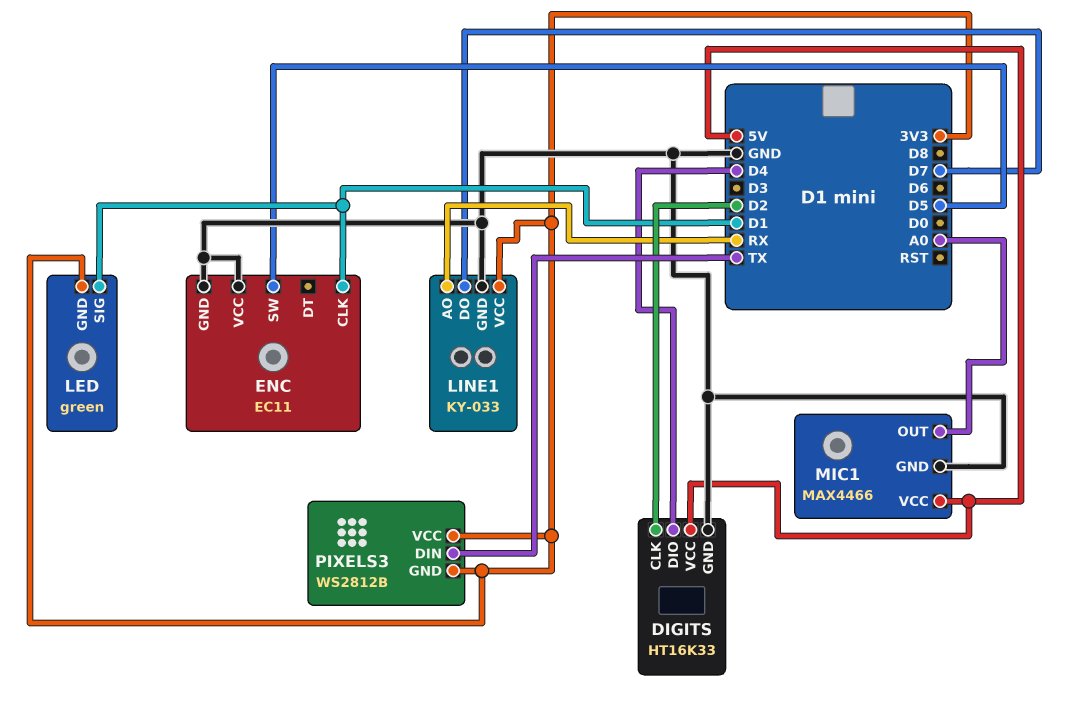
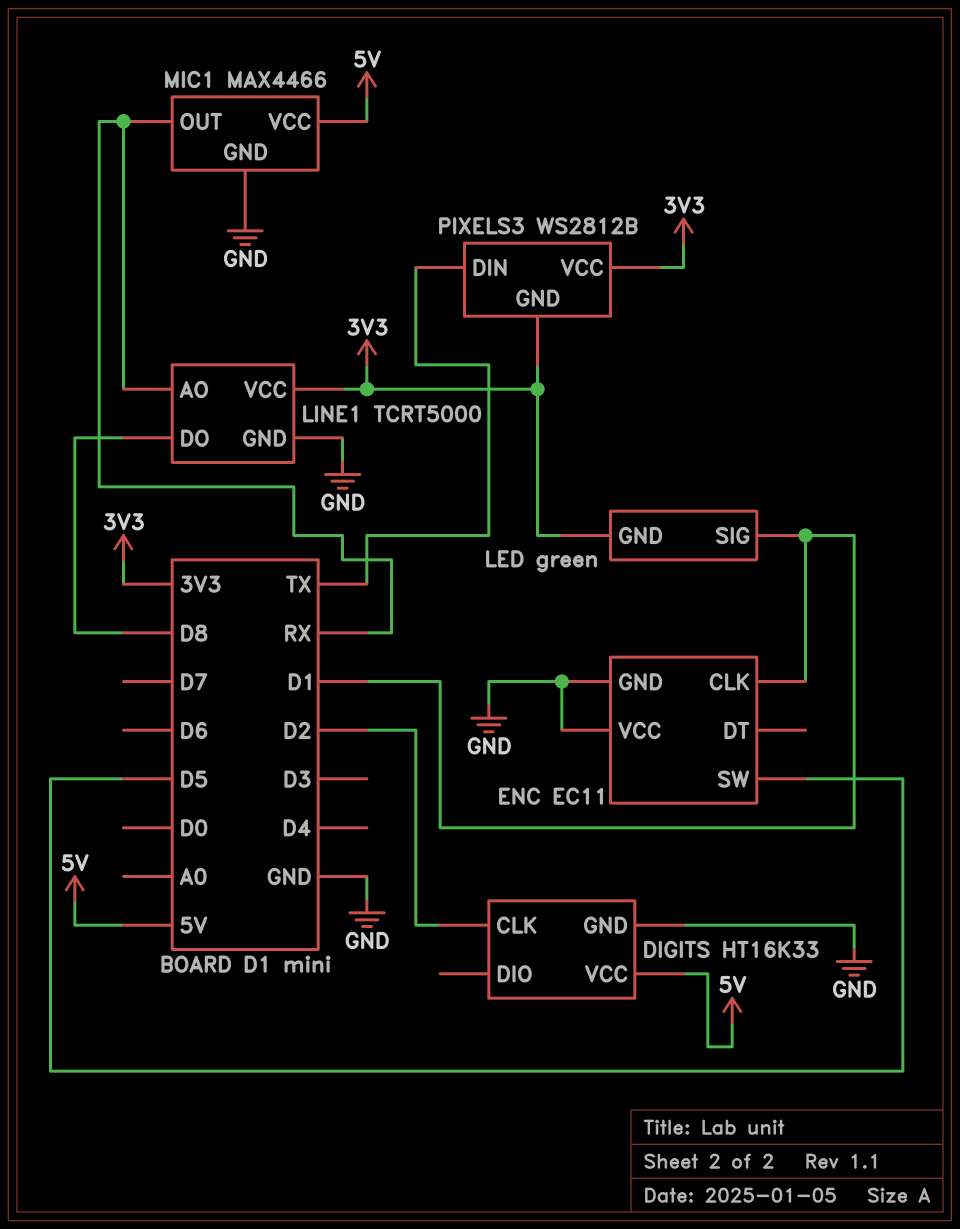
DIGITS pin DIO: D4 -> none
LINE1: KY-033 -> TCRT5000
LINE1 pin DO: D7 -> D8
MIC1 pin OUT: A0 -> RX

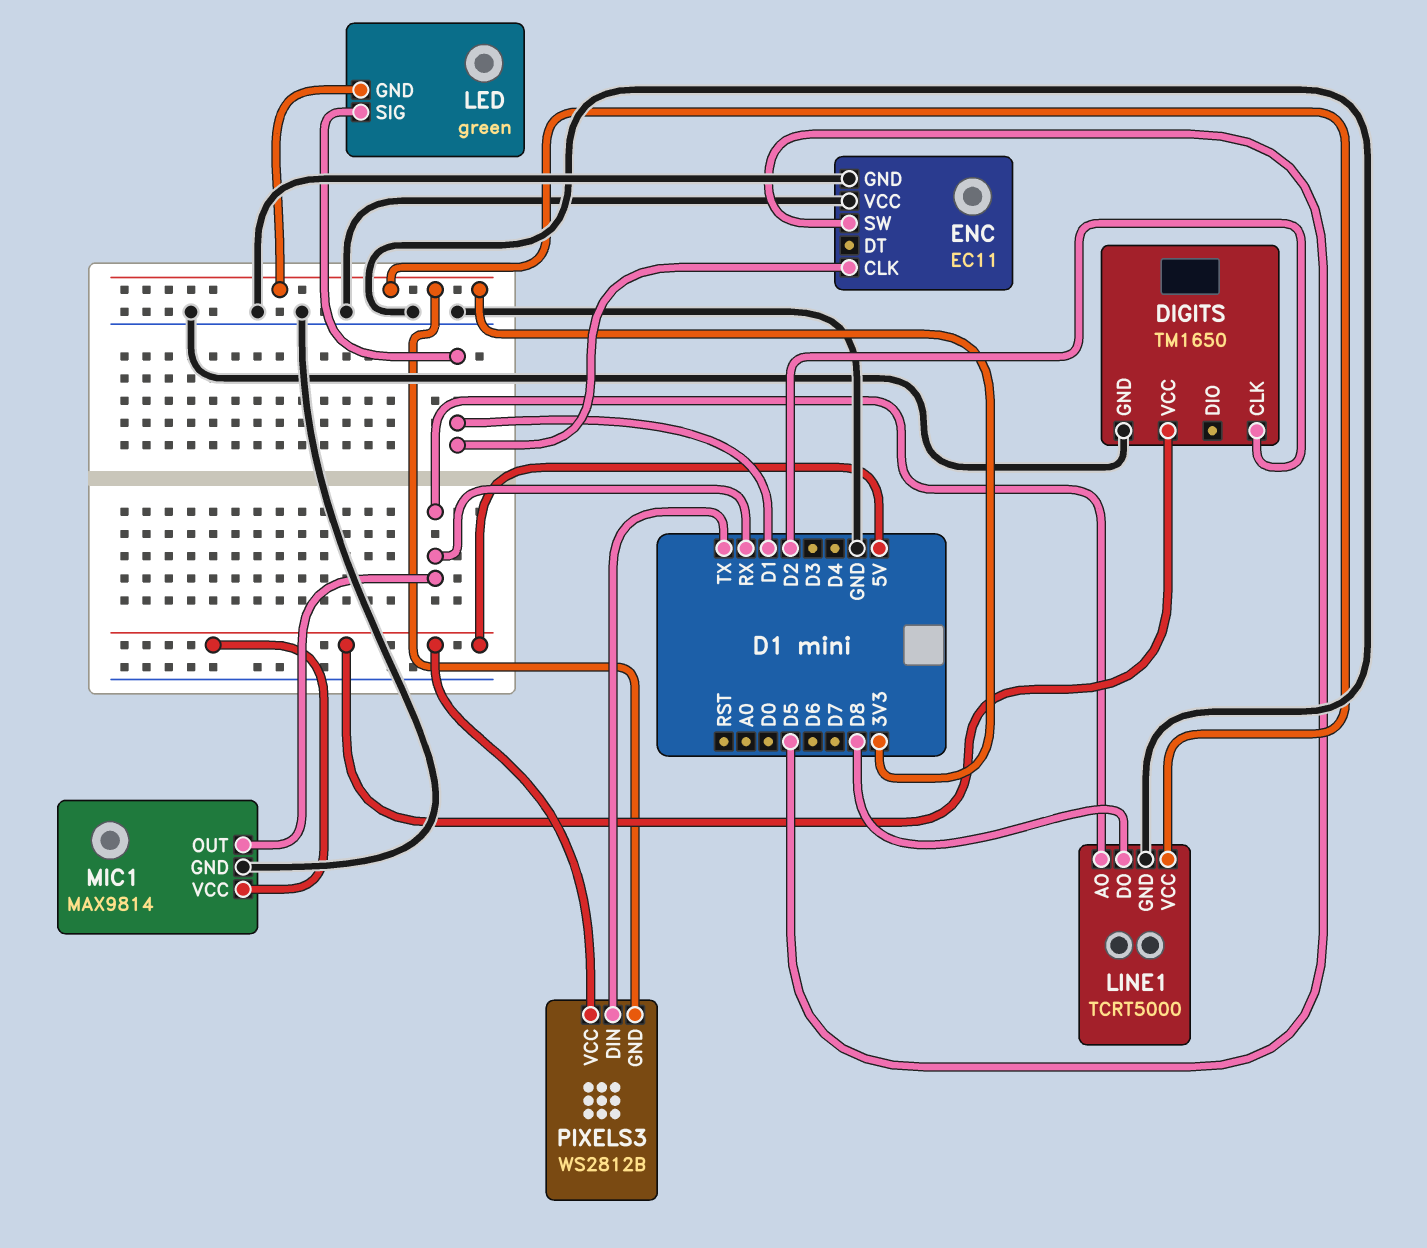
DIGITS: HT16K33 -> TM1650
MIC1: MAX4466 -> MAX9814
PIXELS3 pin VCC: 3V3 -> 5V

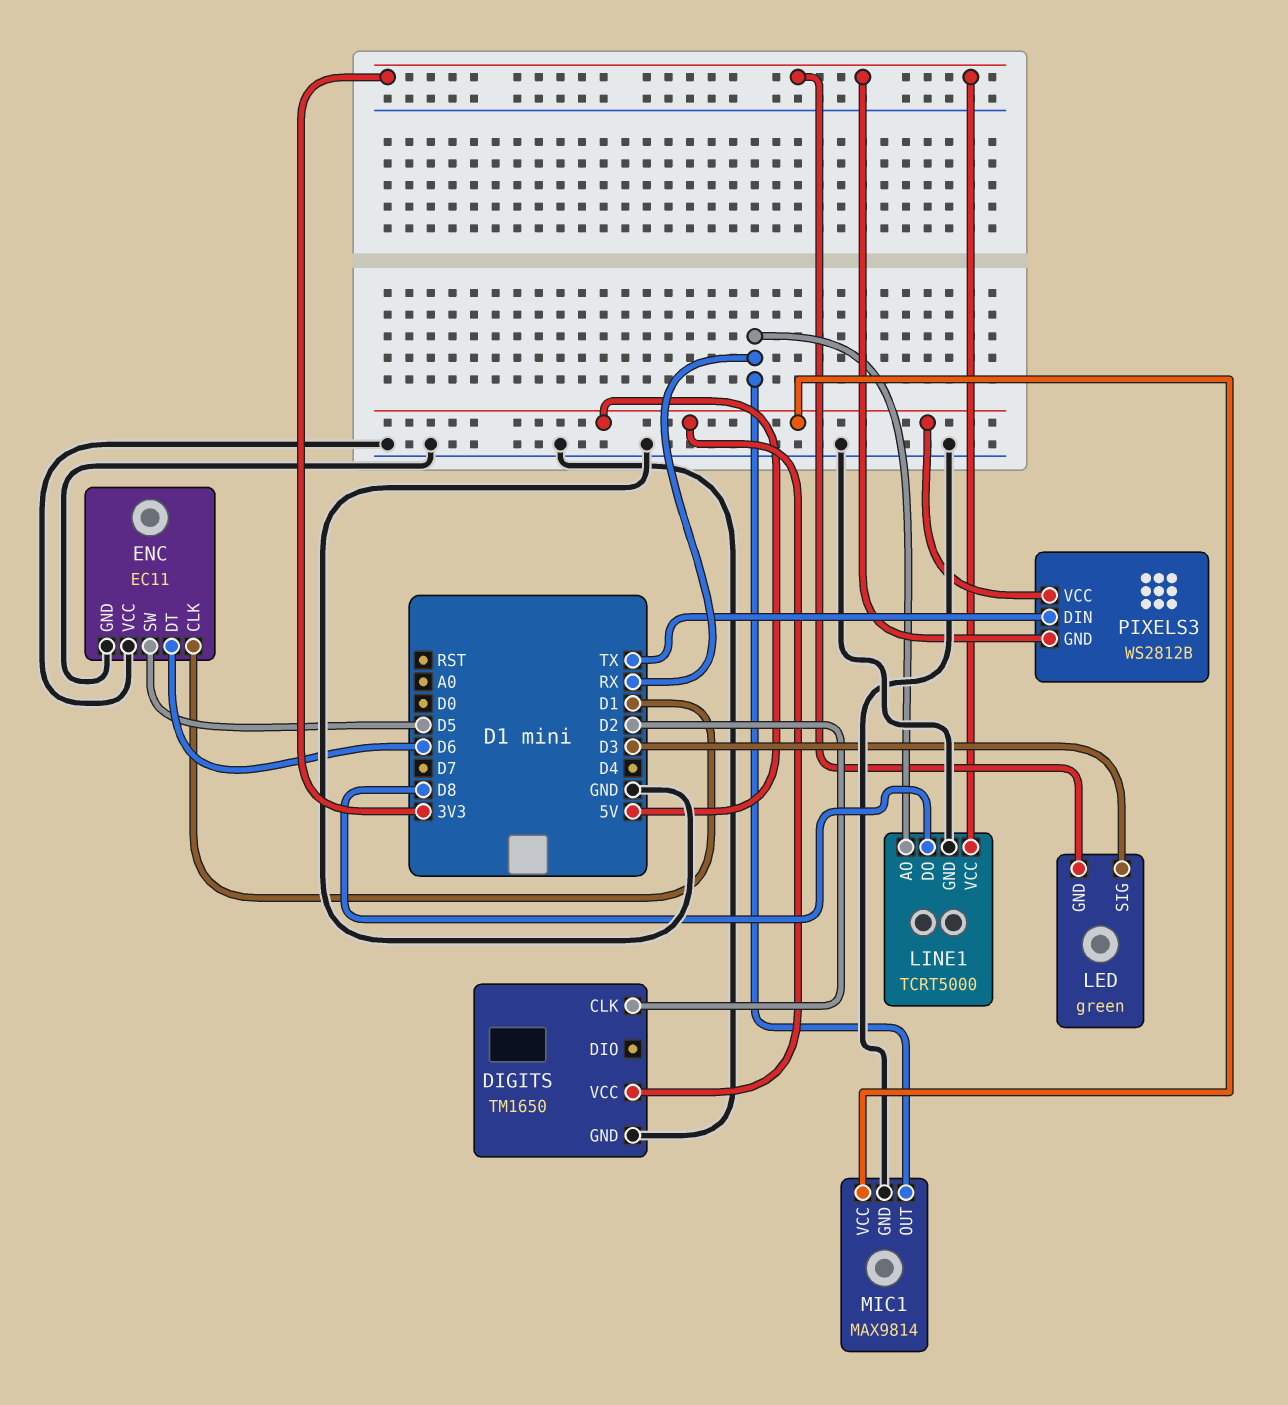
ENC pin DT: none -> D6
LED pin SIG: D1 -> D3

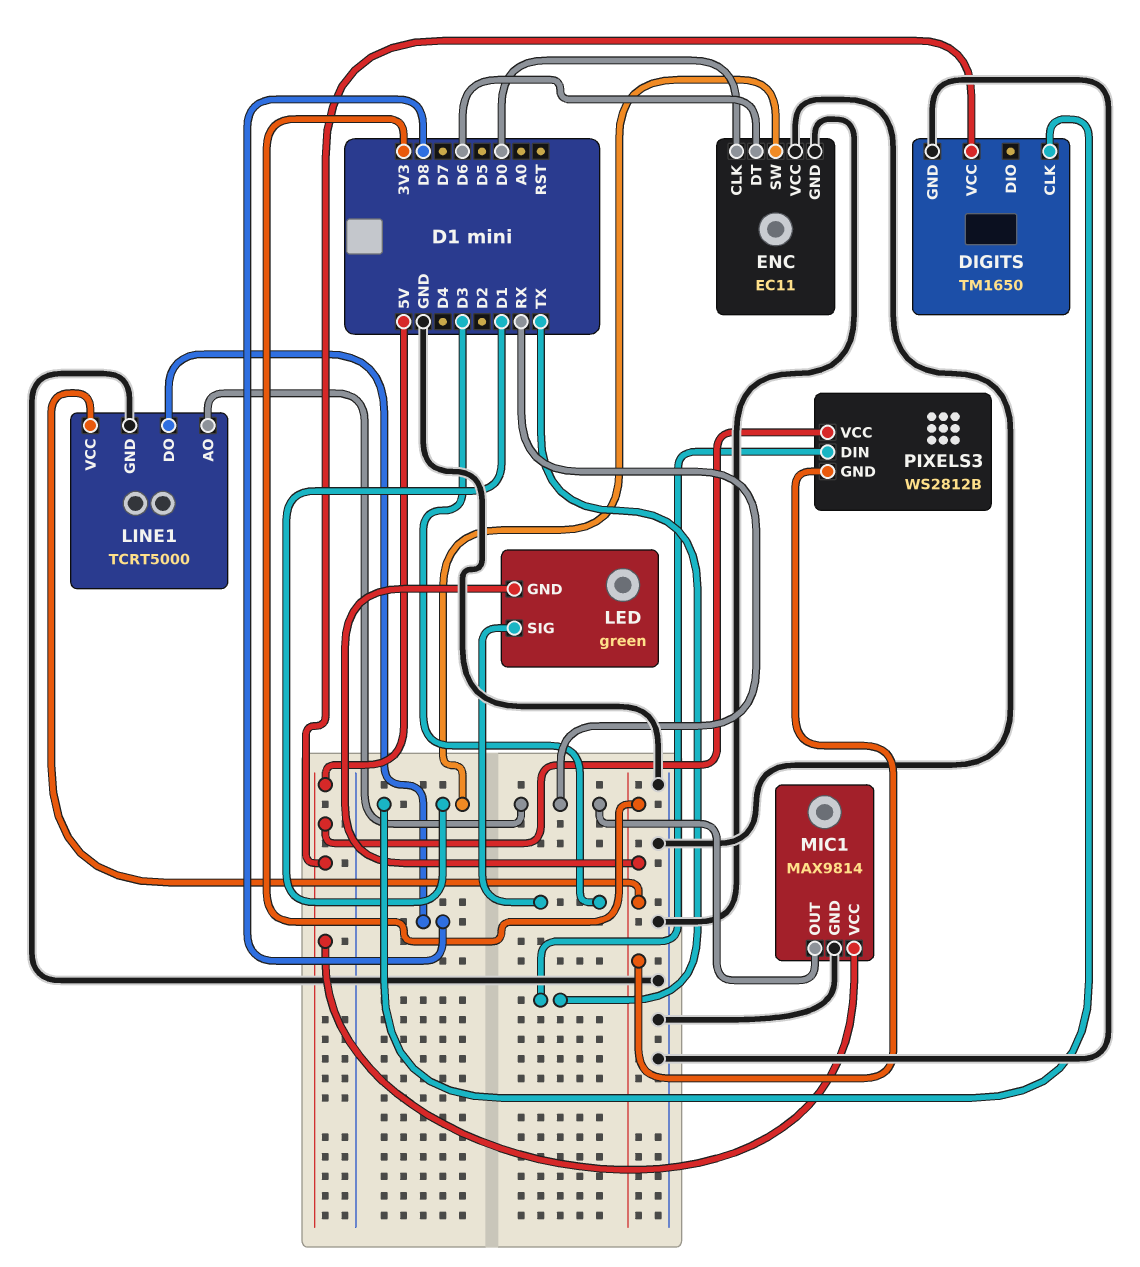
DIGITS pin CLK: D2 -> D1
ENC pin CLK: D1 -> D0
ENC pin SW: D5 -> D1

